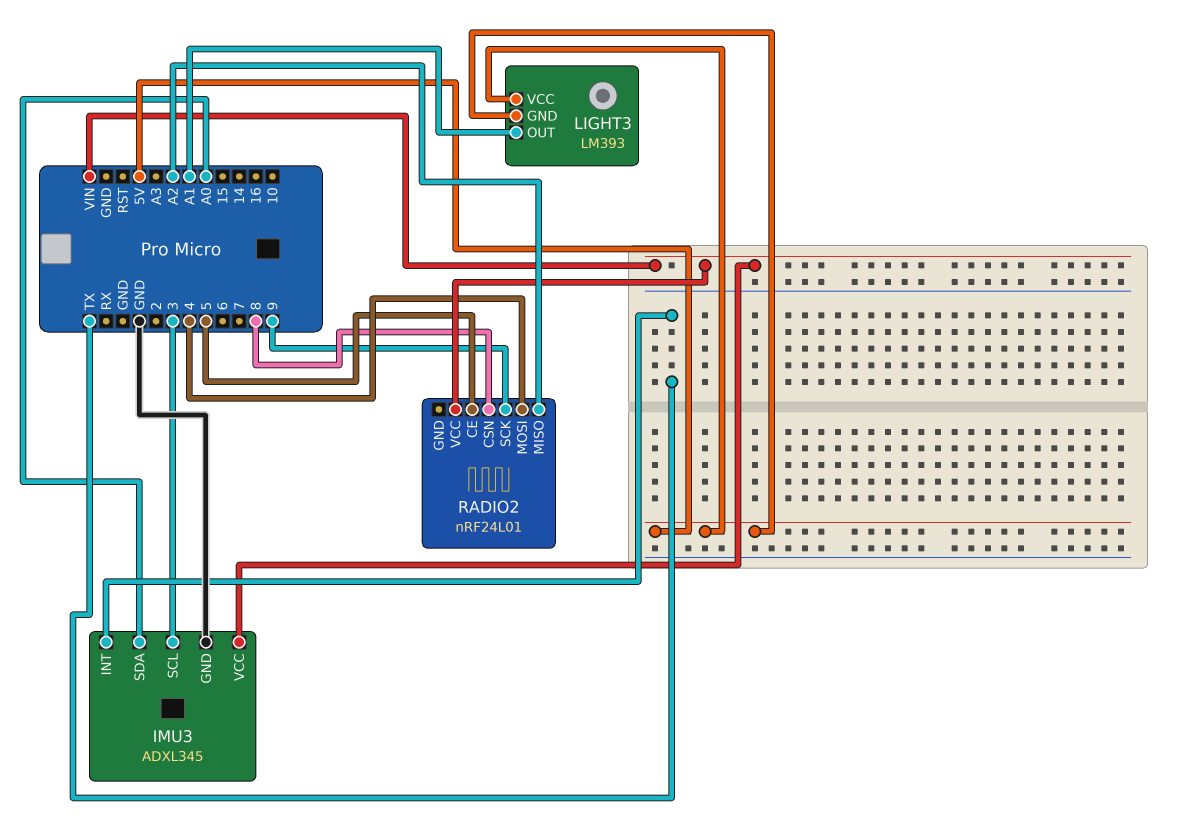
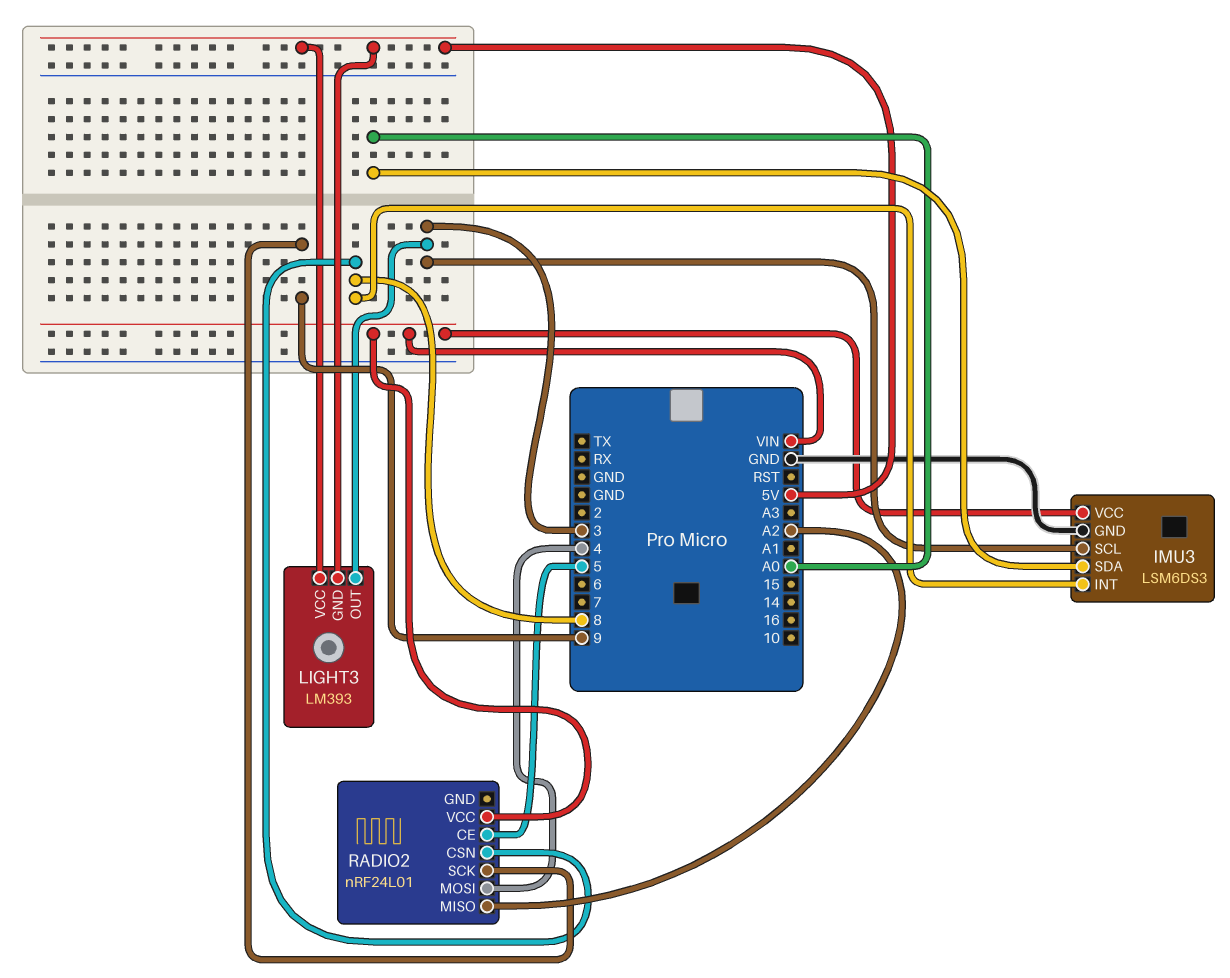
IMU3: ADXL345 -> LSM6DS3
IMU3 pin INT: TX -> 8
LIGHT3 pin OUT: A1 -> 3

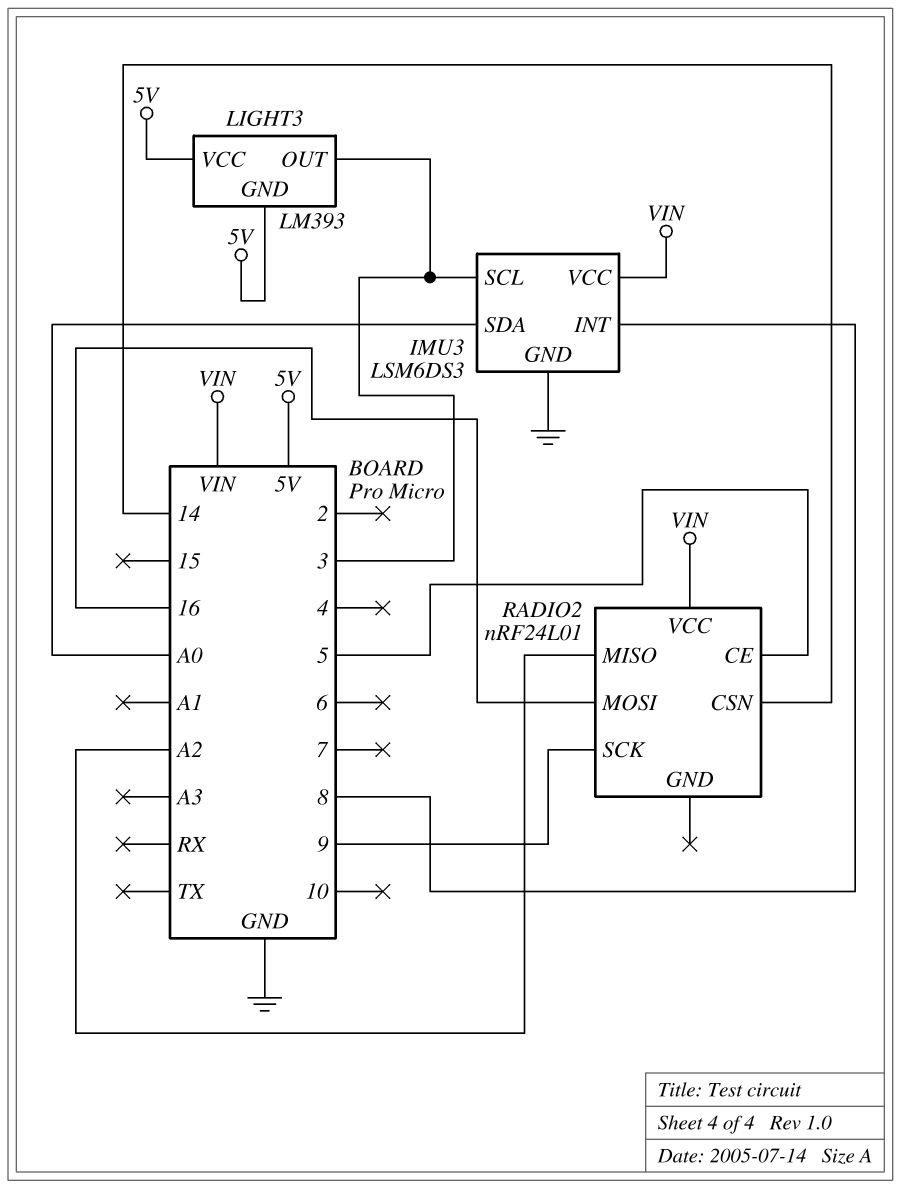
RADIO2 pin CSN: 8 -> 14
RADIO2 pin MOSI: 4 -> 16

